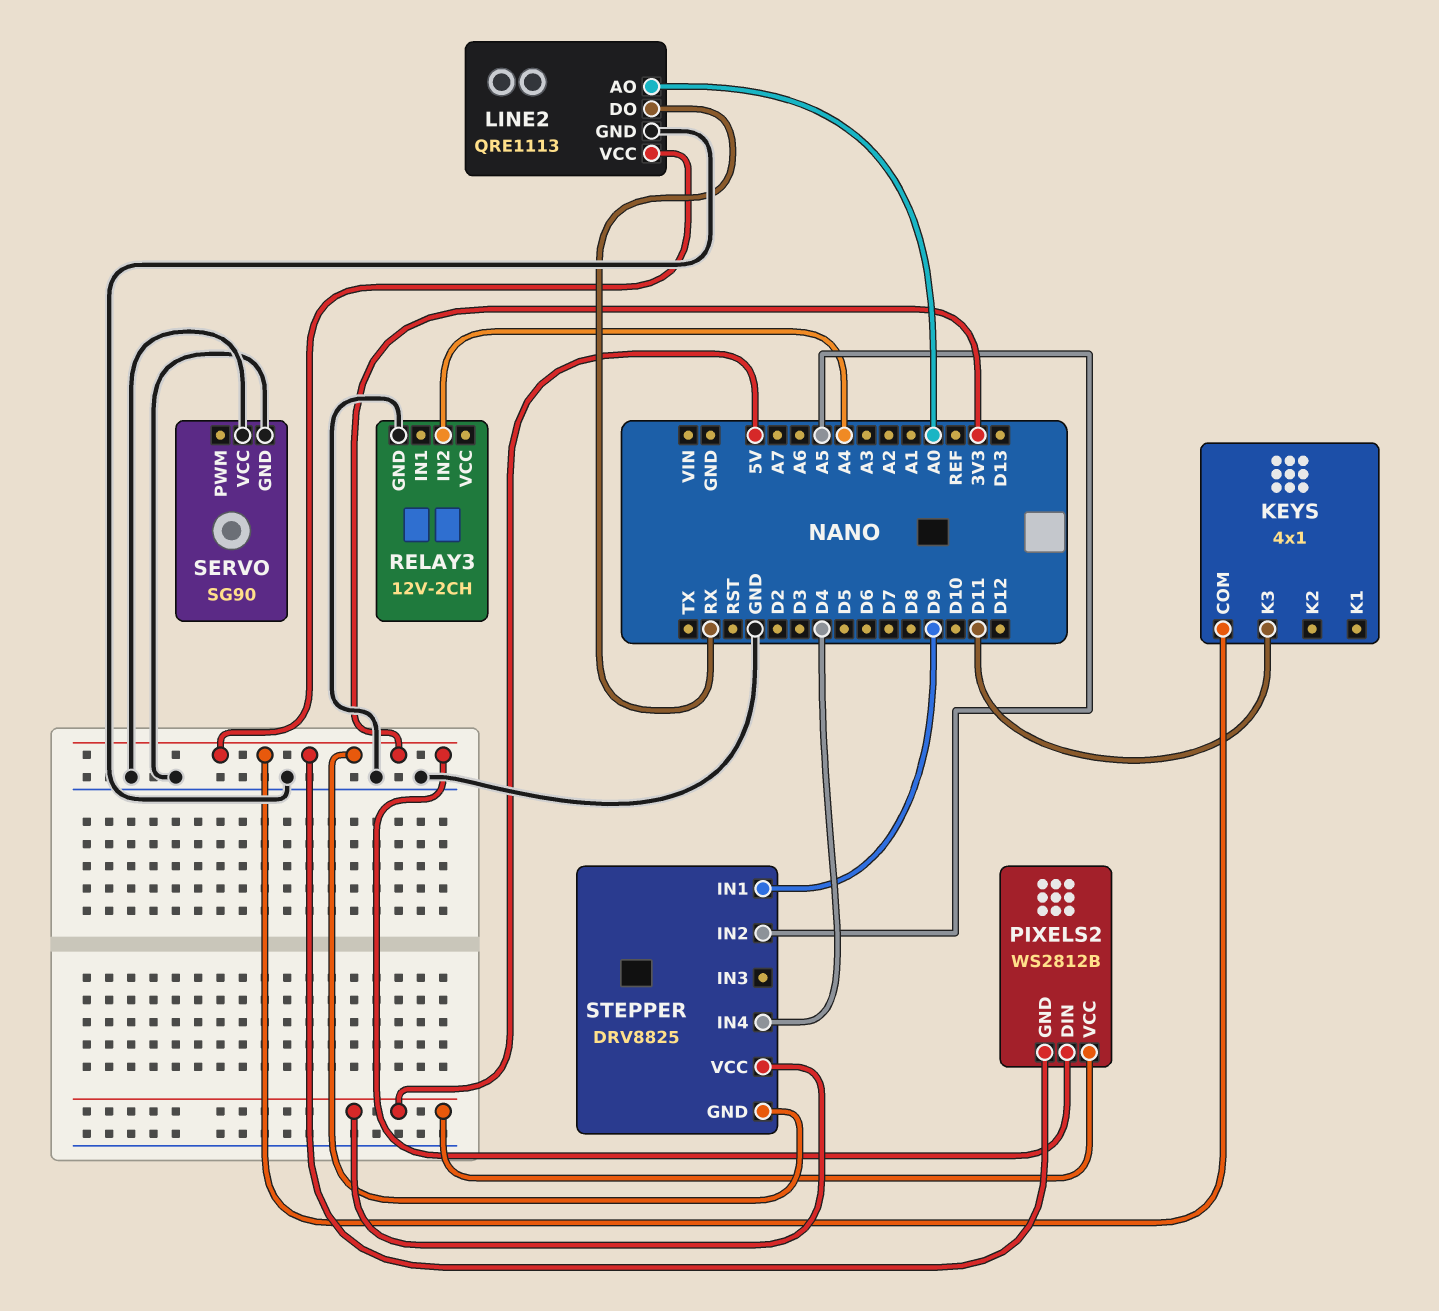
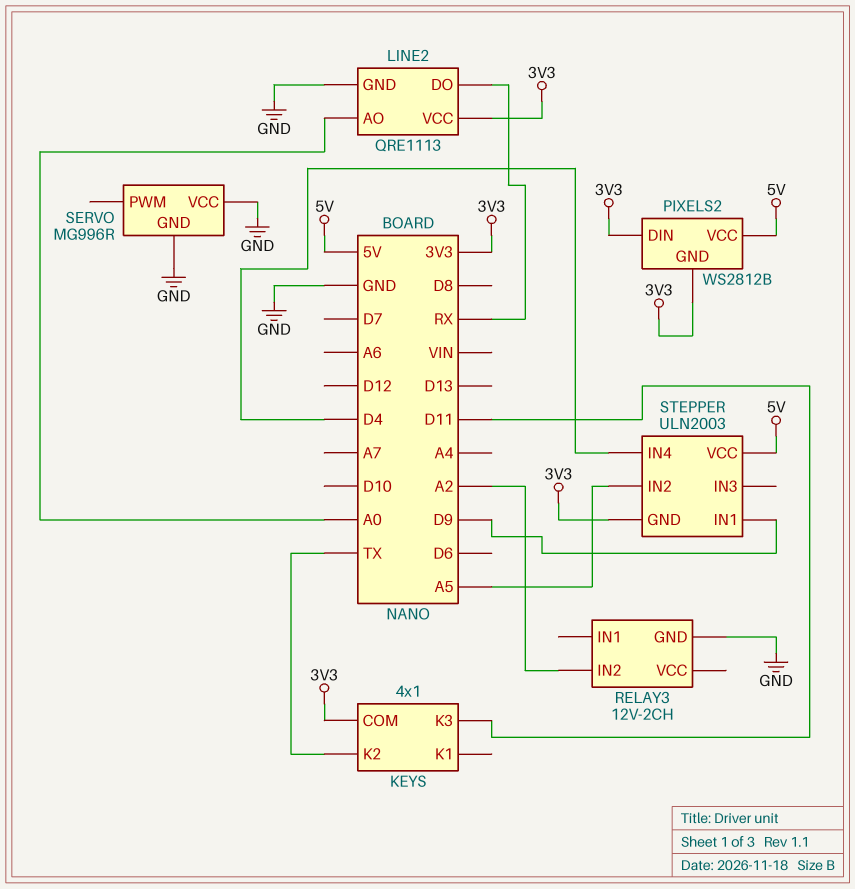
KEYS pin K2: none -> TX
RELAY3 pin IN2: A4 -> A2
SERVO: SG90 -> MG996R
STEPPER: DRV8825 -> ULN2003

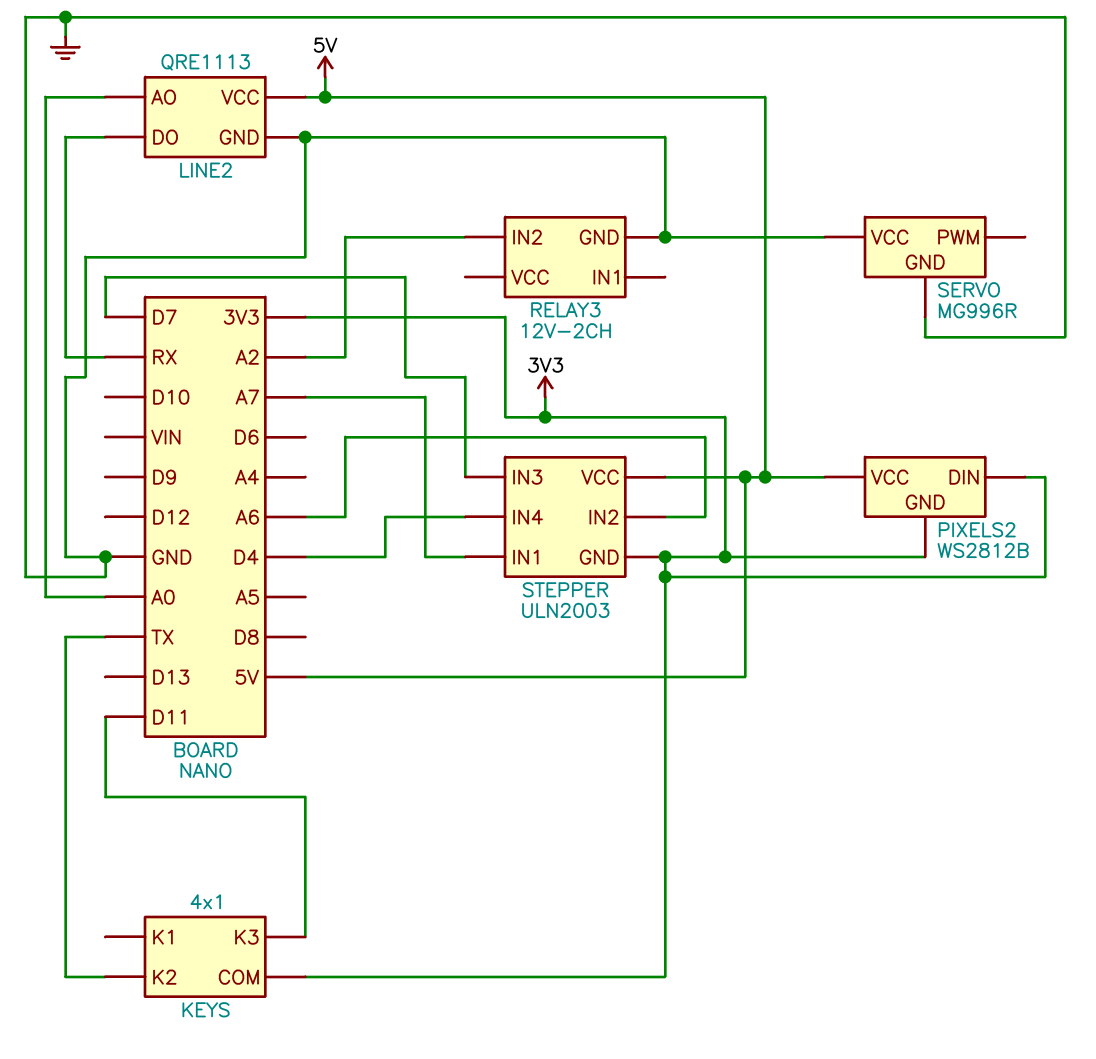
LINE2 pin VCC: 3V3 -> 5V
STEPPER pin IN1: D9 -> A7
STEPPER pin IN2: A5 -> A6
STEPPER pin IN3: none -> D7

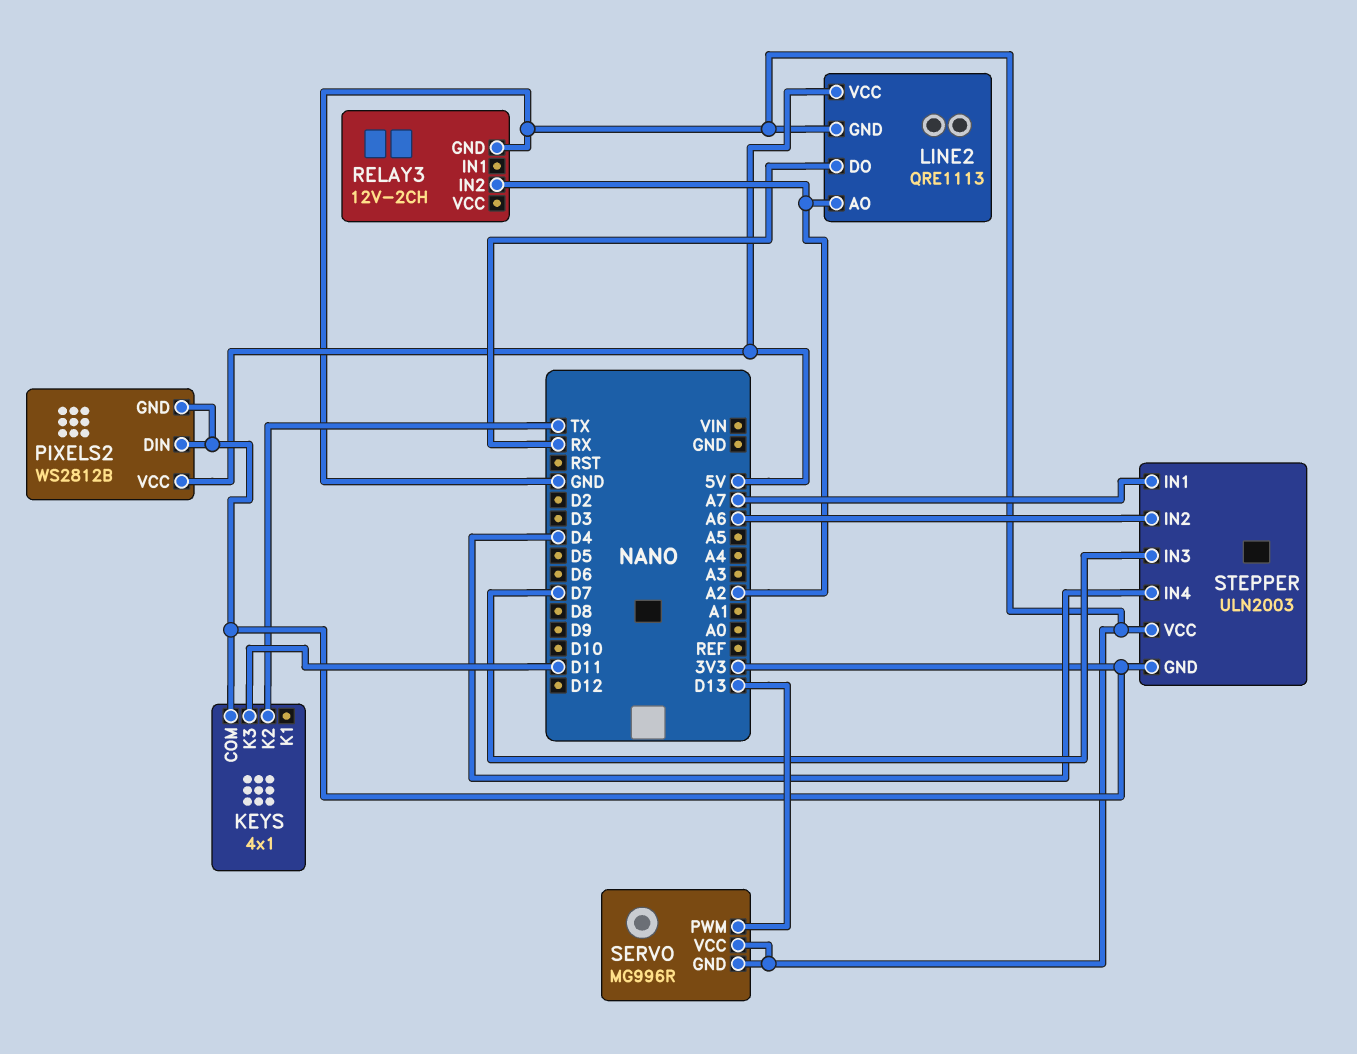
LINE2 pin AO: A0 -> A2
SERVO pin PWM: none -> D13
STEPPER pin VCC: 5V -> GND

